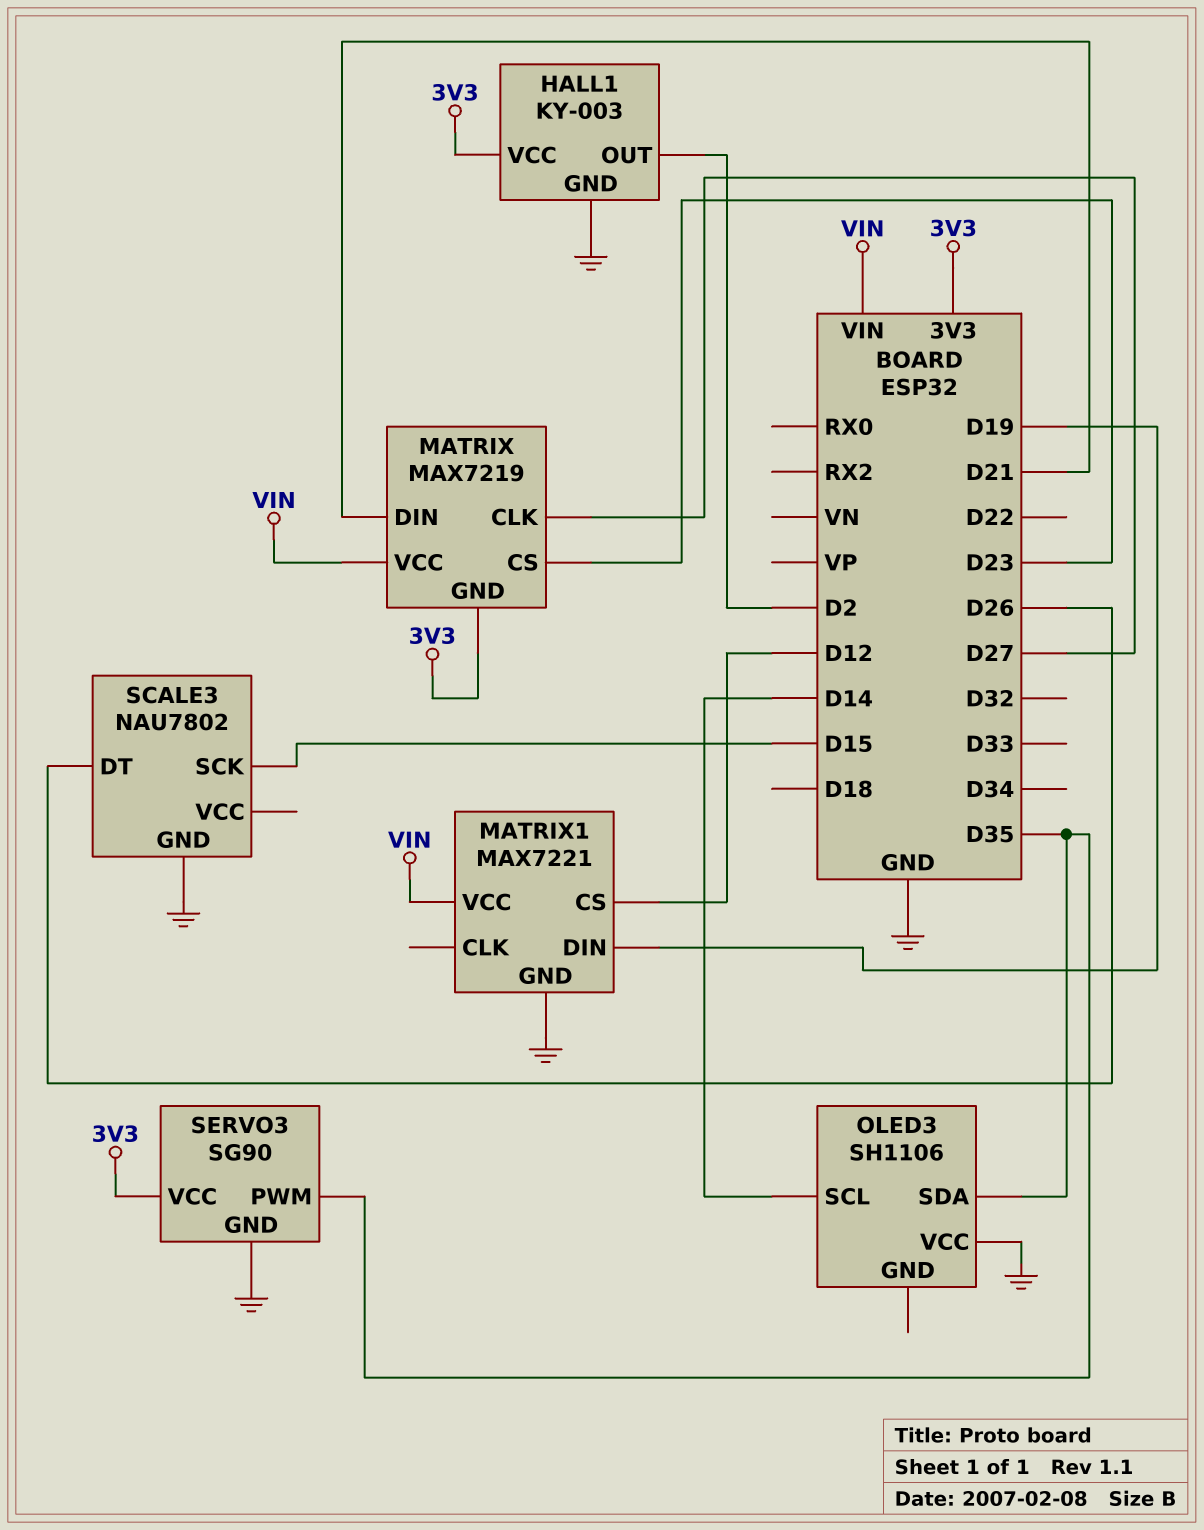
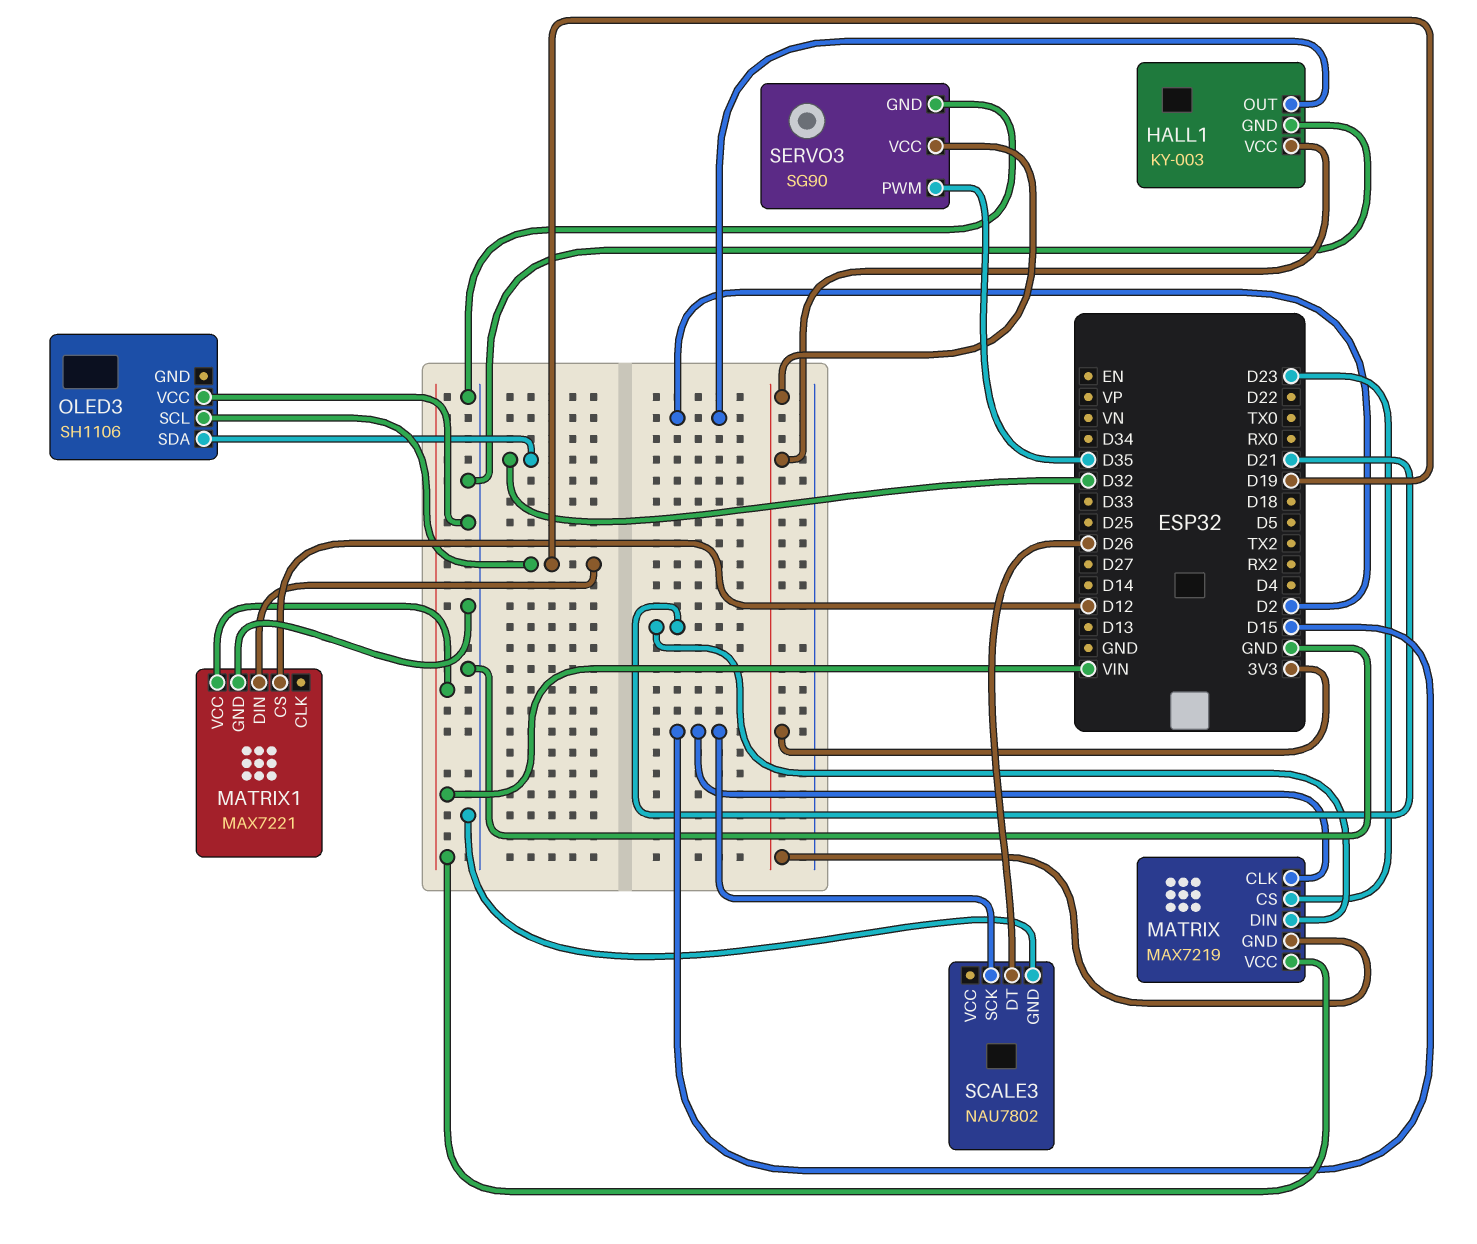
MATRIX pin CLK: D27 -> D15
OLED3 pin SCL: D14 -> D19
OLED3 pin SDA: D35 -> D32

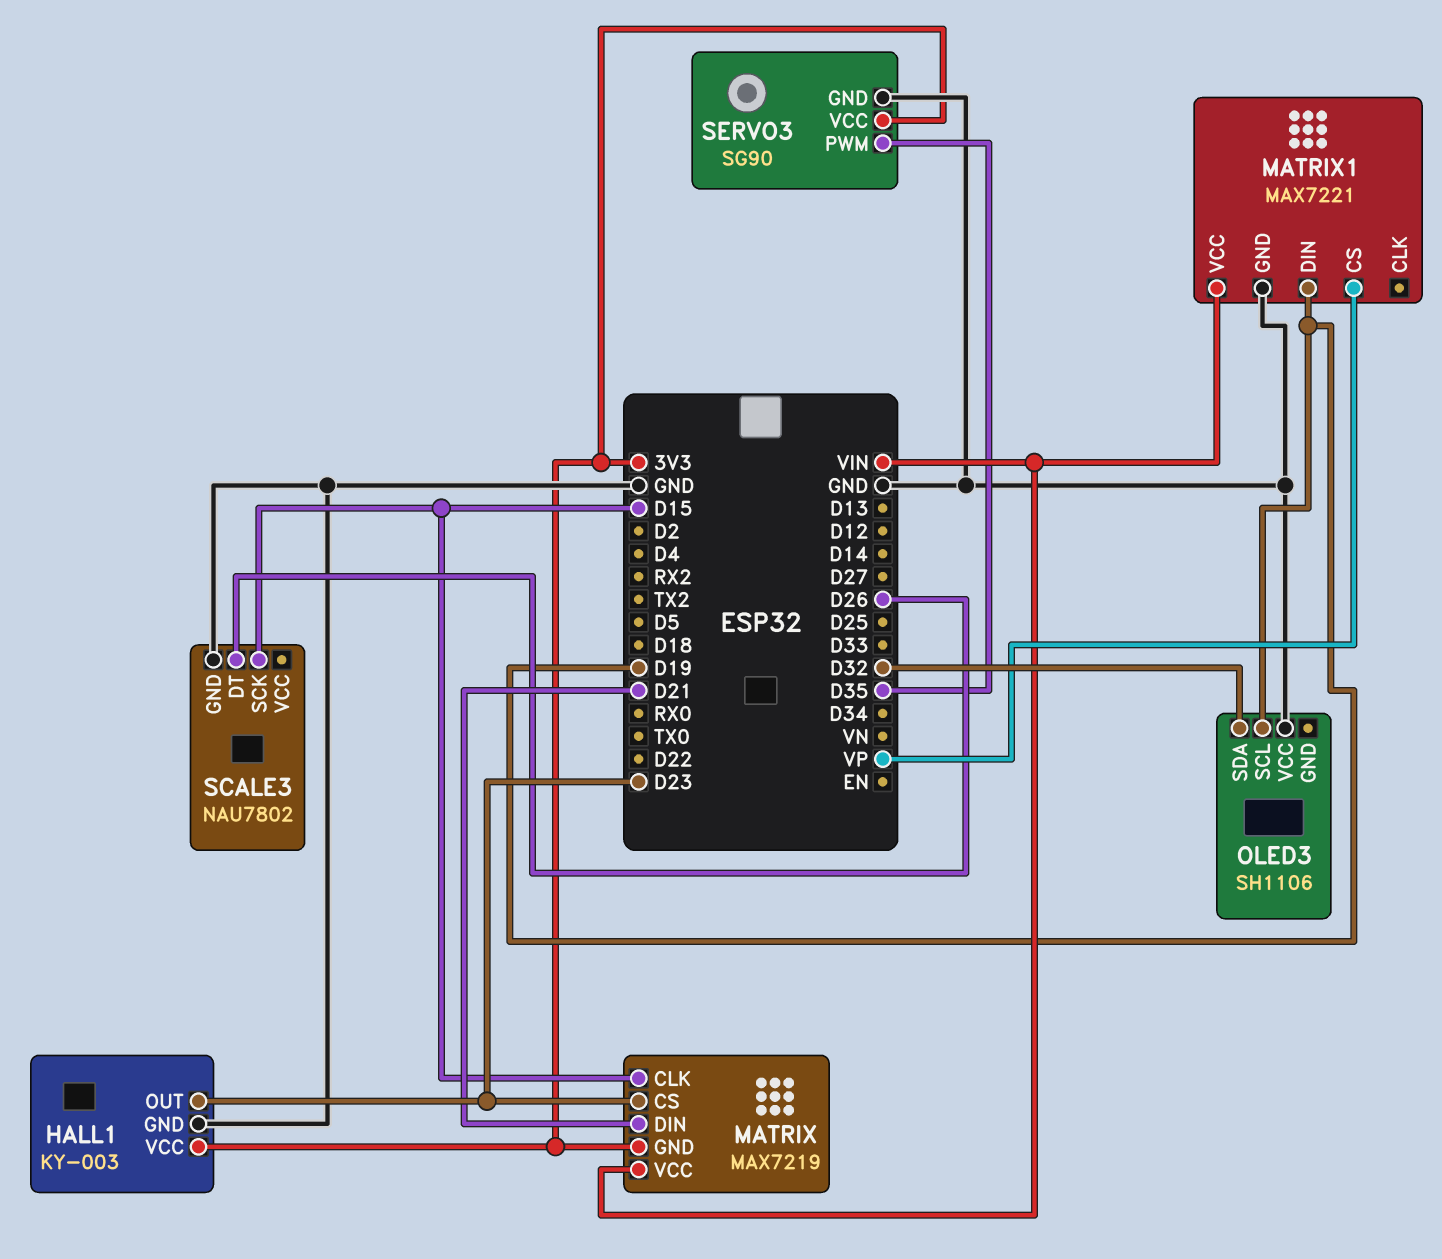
HALL1 pin OUT: D2 -> D23
MATRIX1 pin CS: D12 -> VP

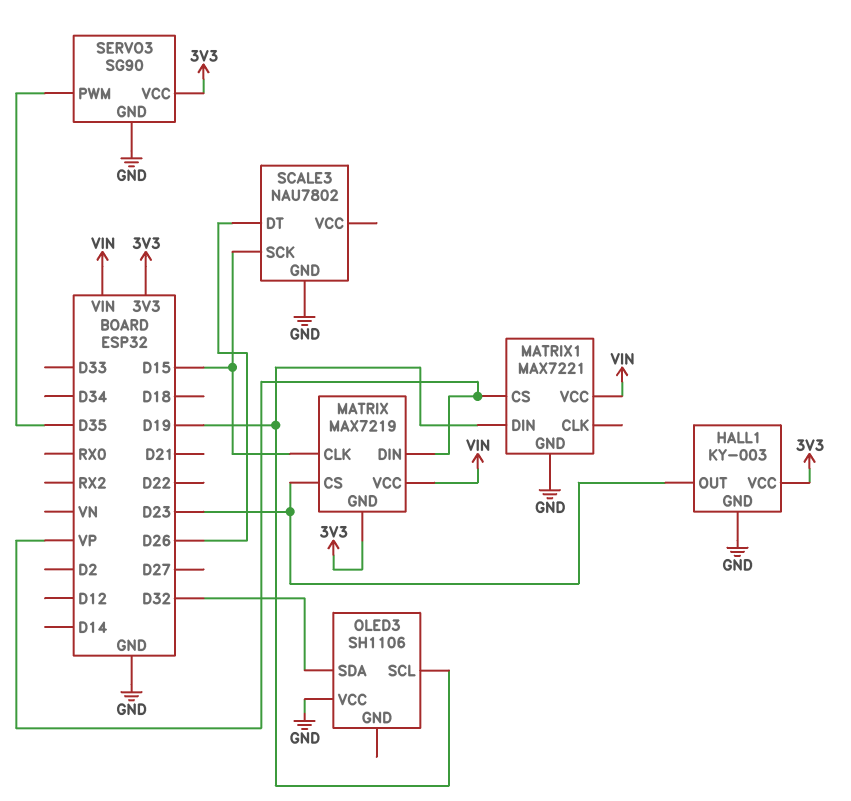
MATRIX pin DIN: D21 -> VP

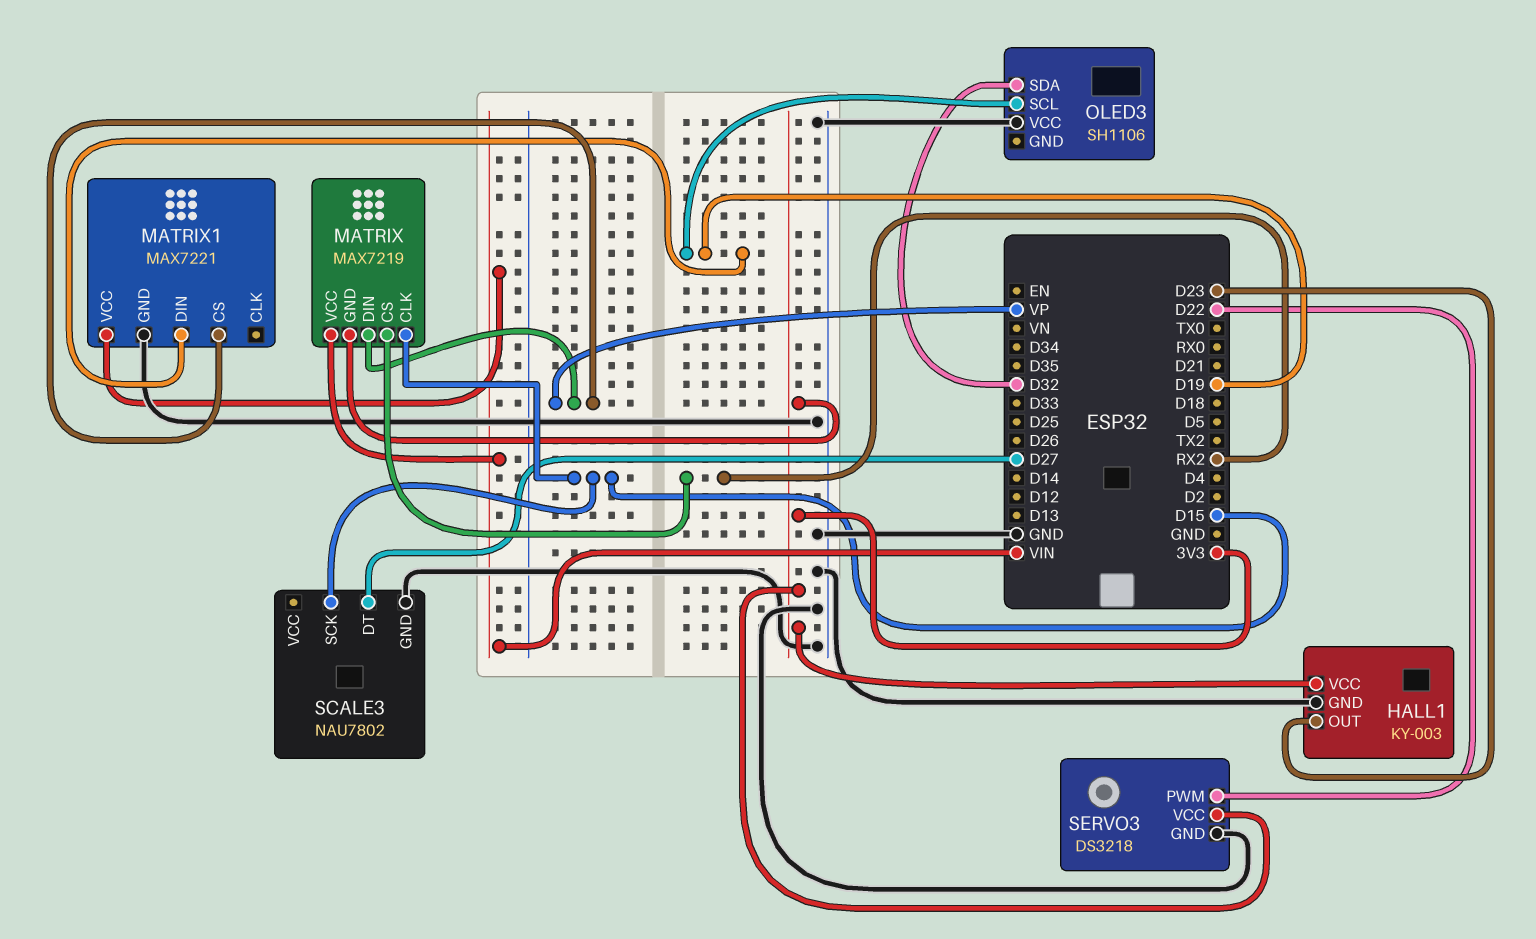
MATRIX pin CS: D23 -> RX2
SCALE3 pin DT: D26 -> D27
SERVO3: SG90 -> DS3218
SERVO3 pin PWM: D35 -> D22

